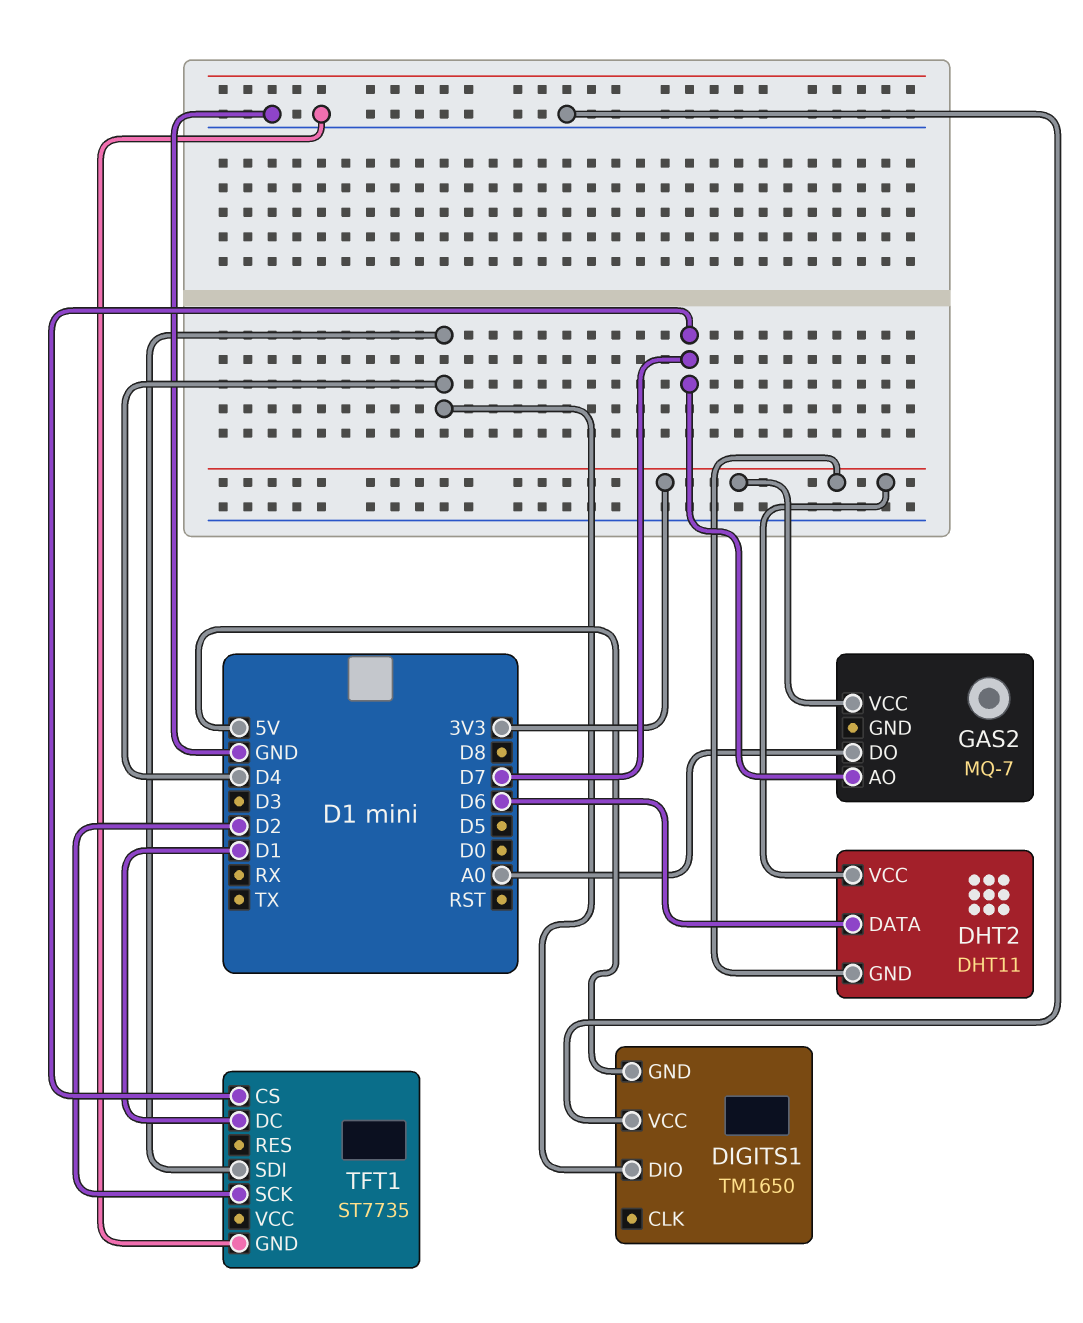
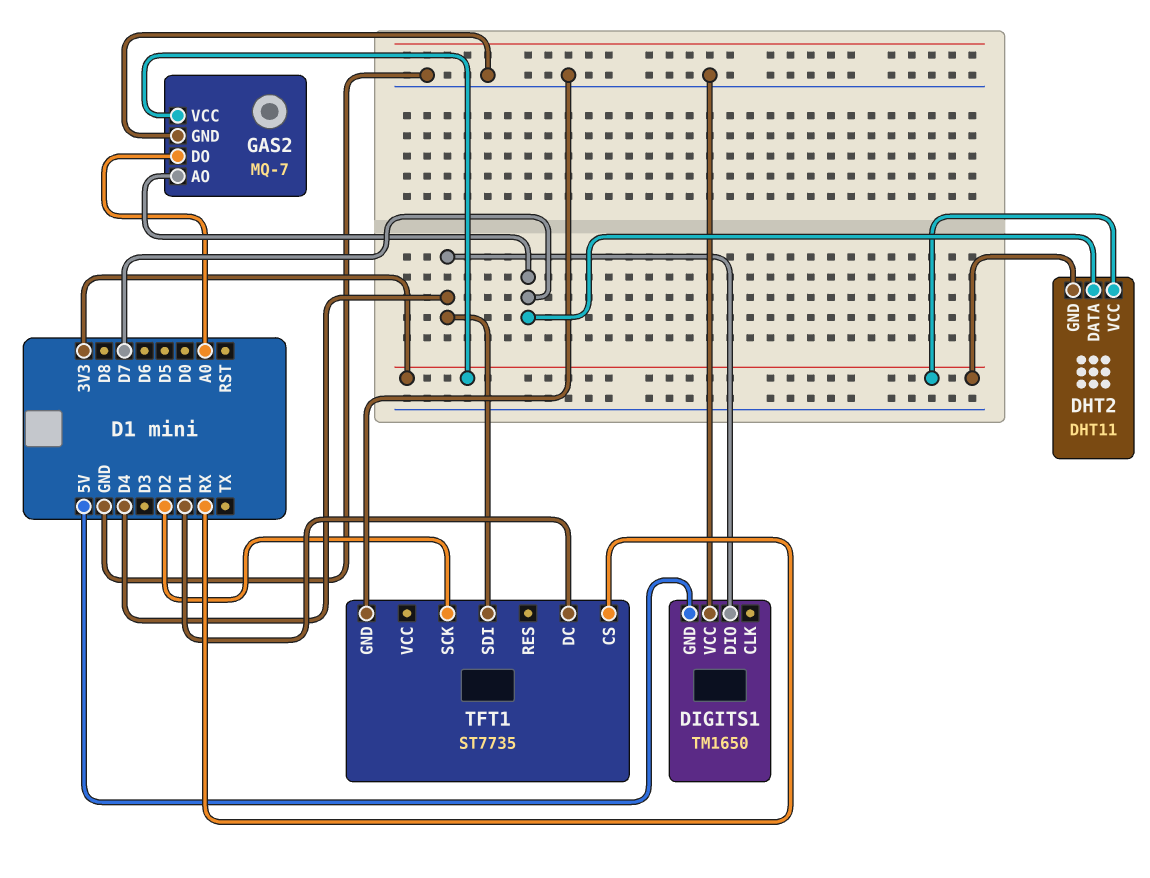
DHT2 pin DATA: D6 -> D7
GAS2 pin GND: none -> GND
TFT1 pin CS: D7 -> RX

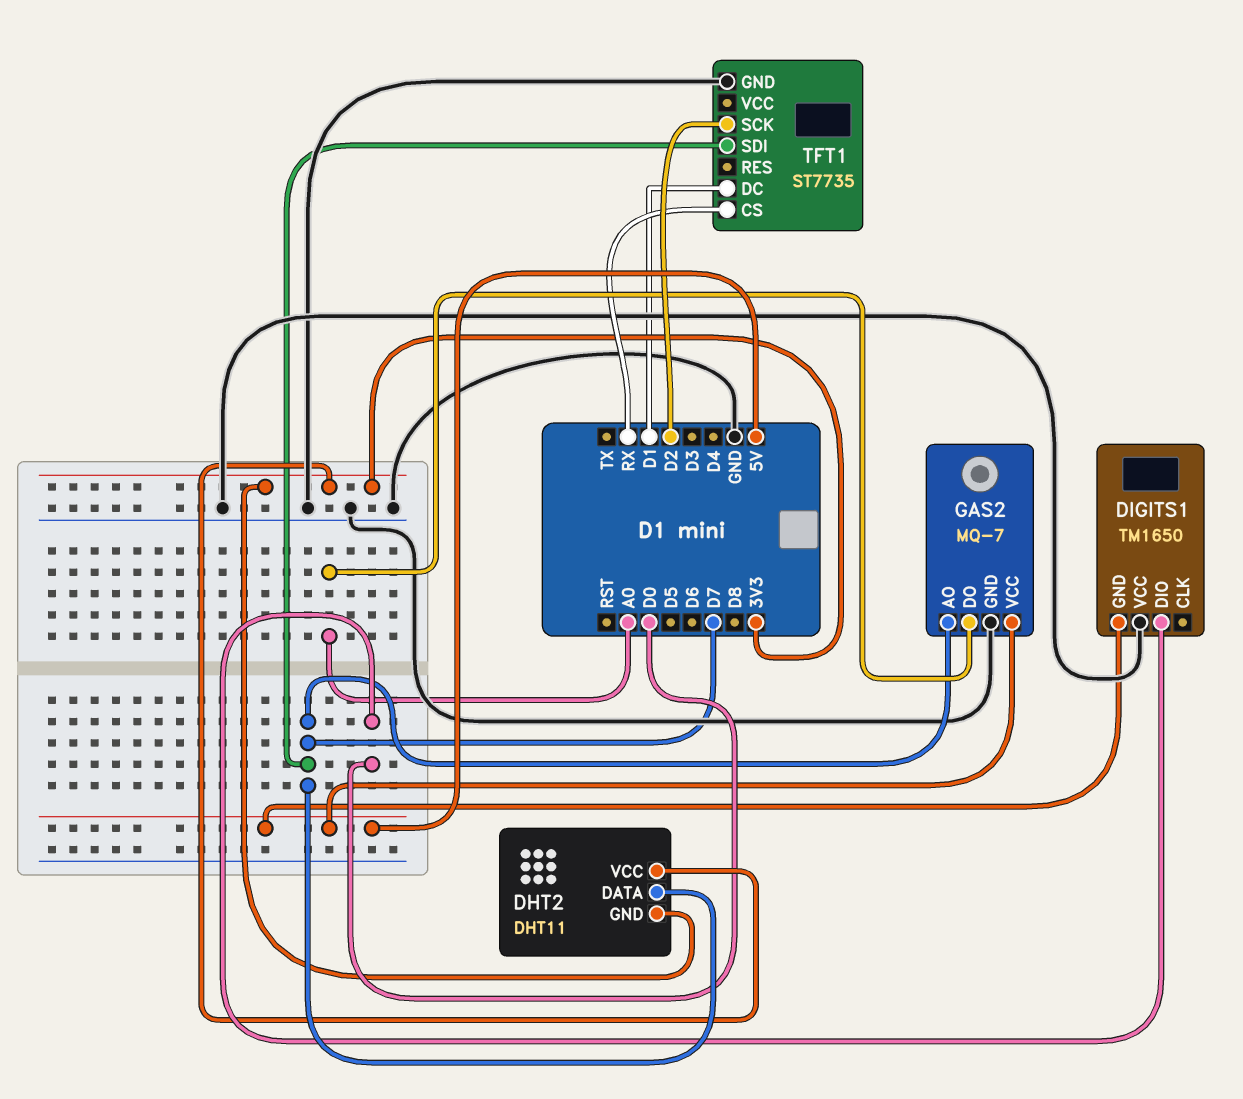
DIGITS1 pin DIO: D4 -> D0
GAS2 pin VCC: 3V3 -> 5V
TFT1 pin SDI: D4 -> D7

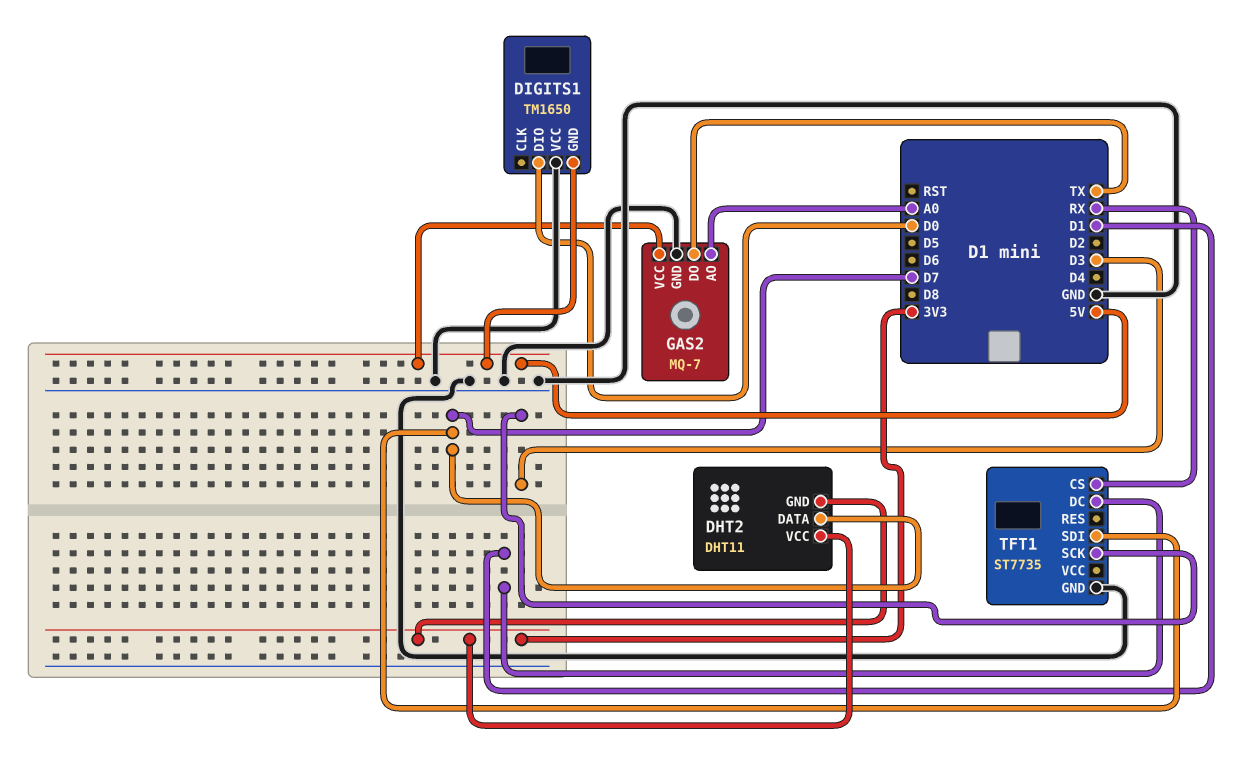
GAS2 pin AO: D7 -> A0
GAS2 pin DO: A0 -> TX
TFT1 pin SCK: D2 -> D3

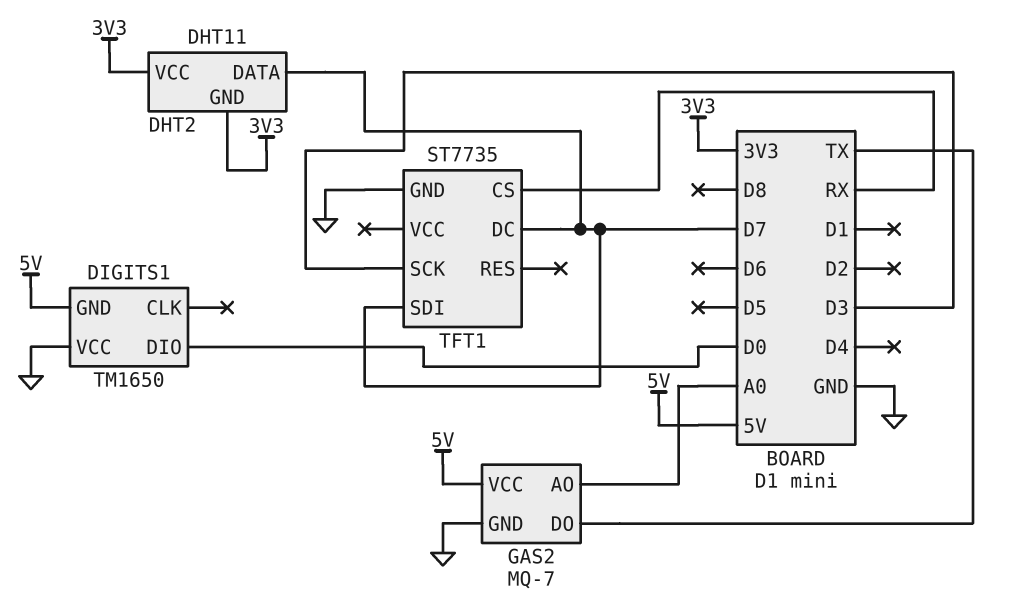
TFT1 pin DC: D1 -> D7

